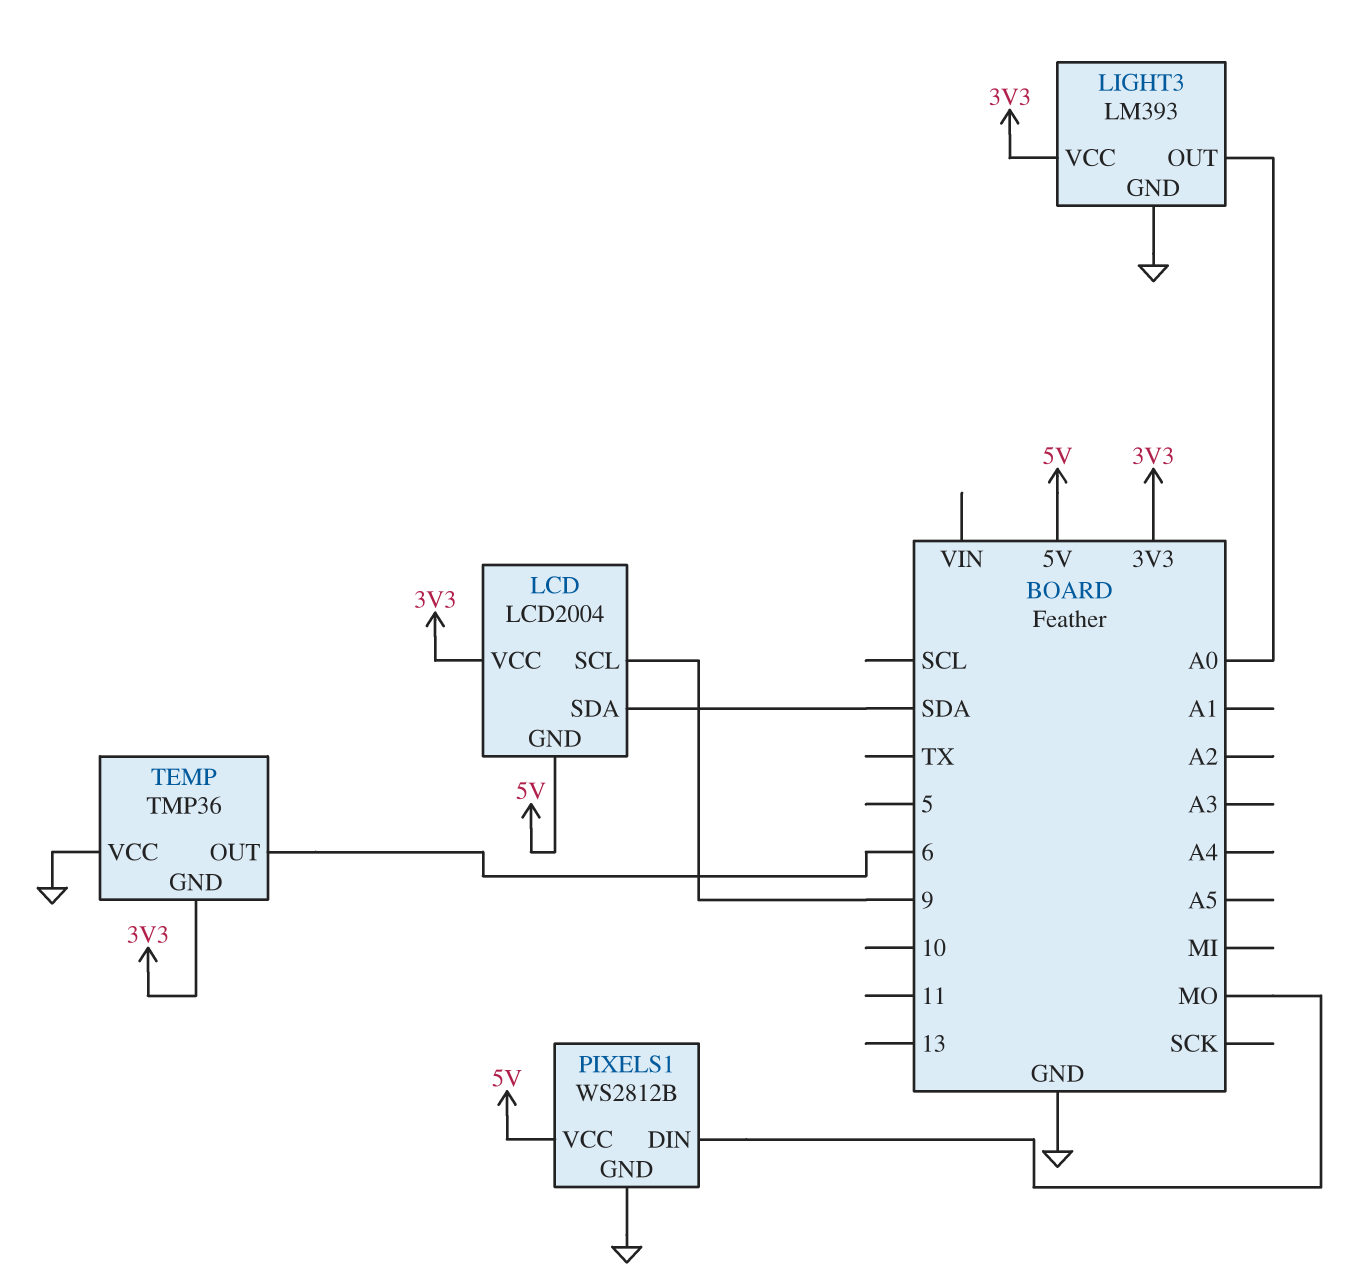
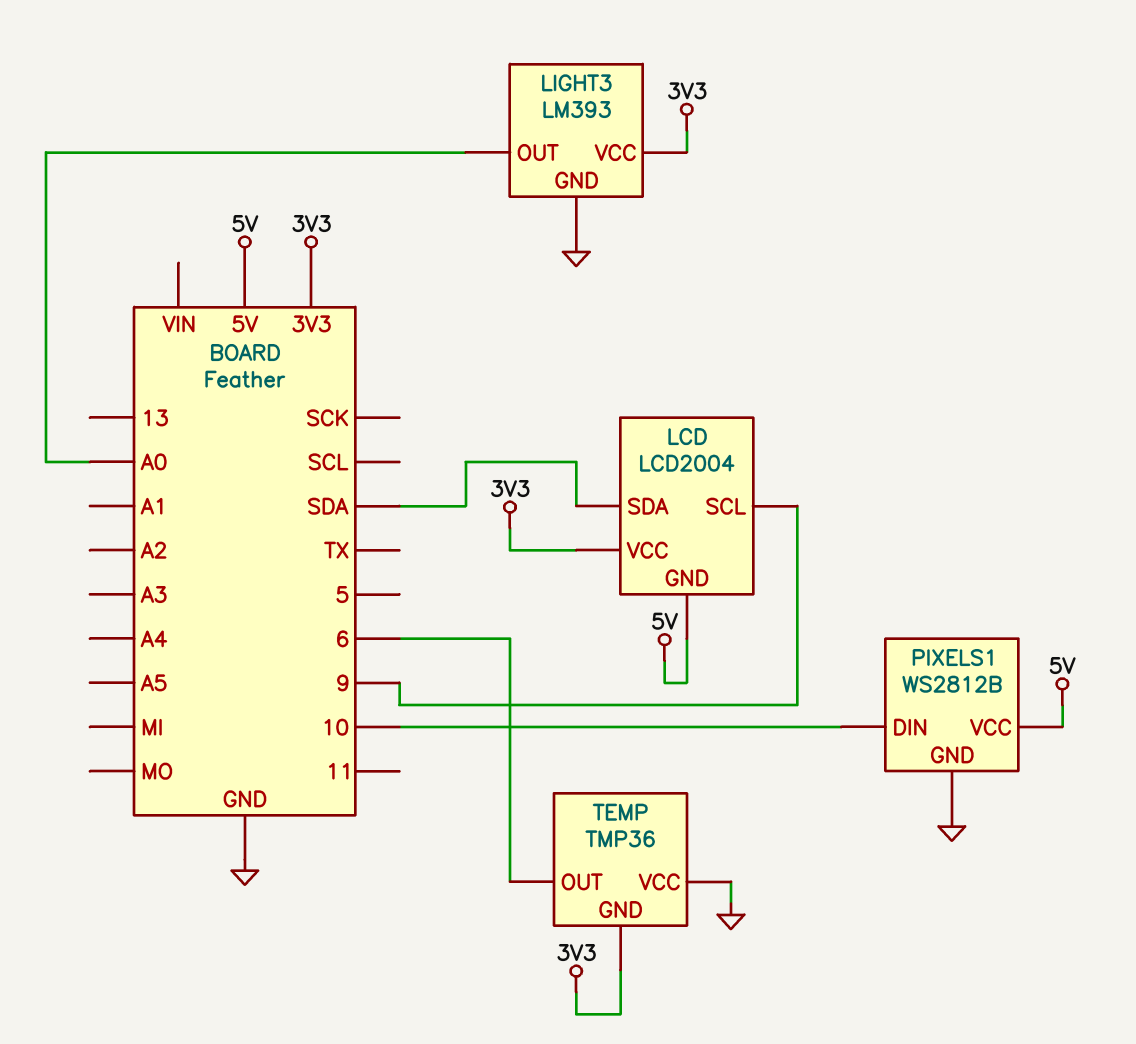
PIXELS1 pin DIN: MO -> 10

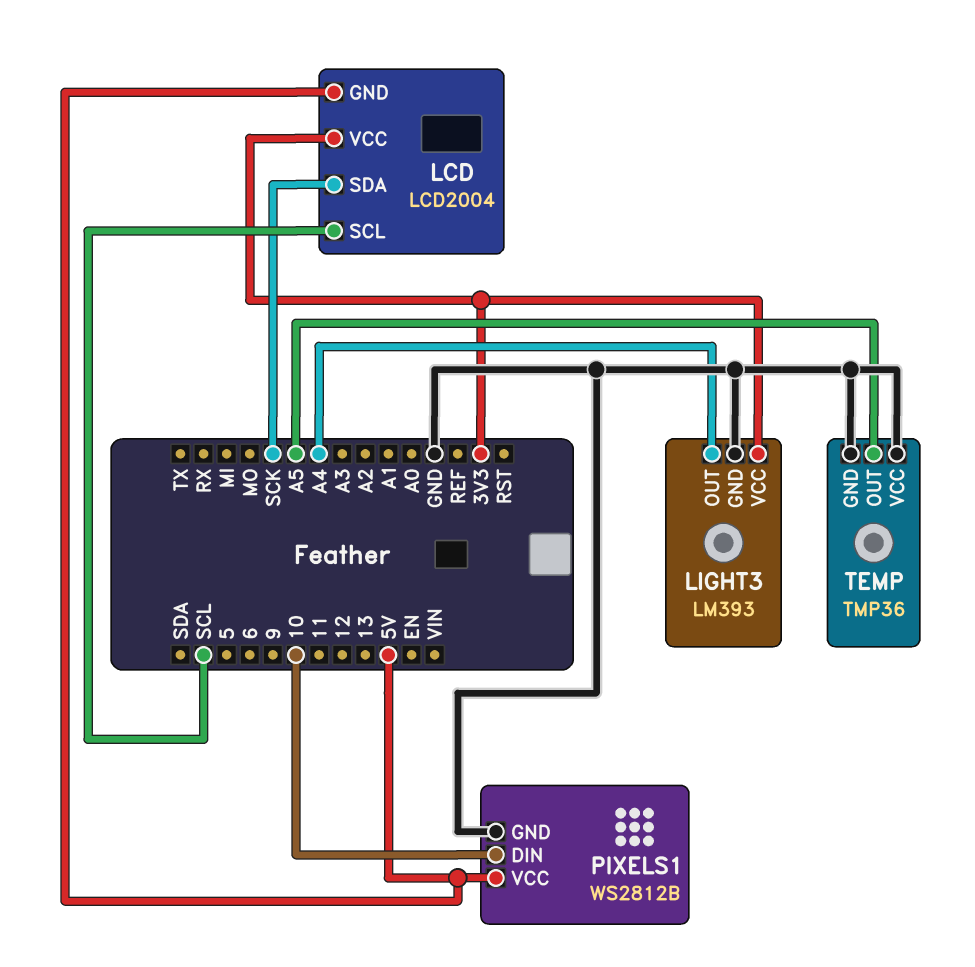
LCD pin SCL: 9 -> SCL
LCD pin SDA: SDA -> SCK
LIGHT3 pin OUT: A0 -> A4
TEMP pin GND: 3V3 -> GND
TEMP pin OUT: 6 -> A5

